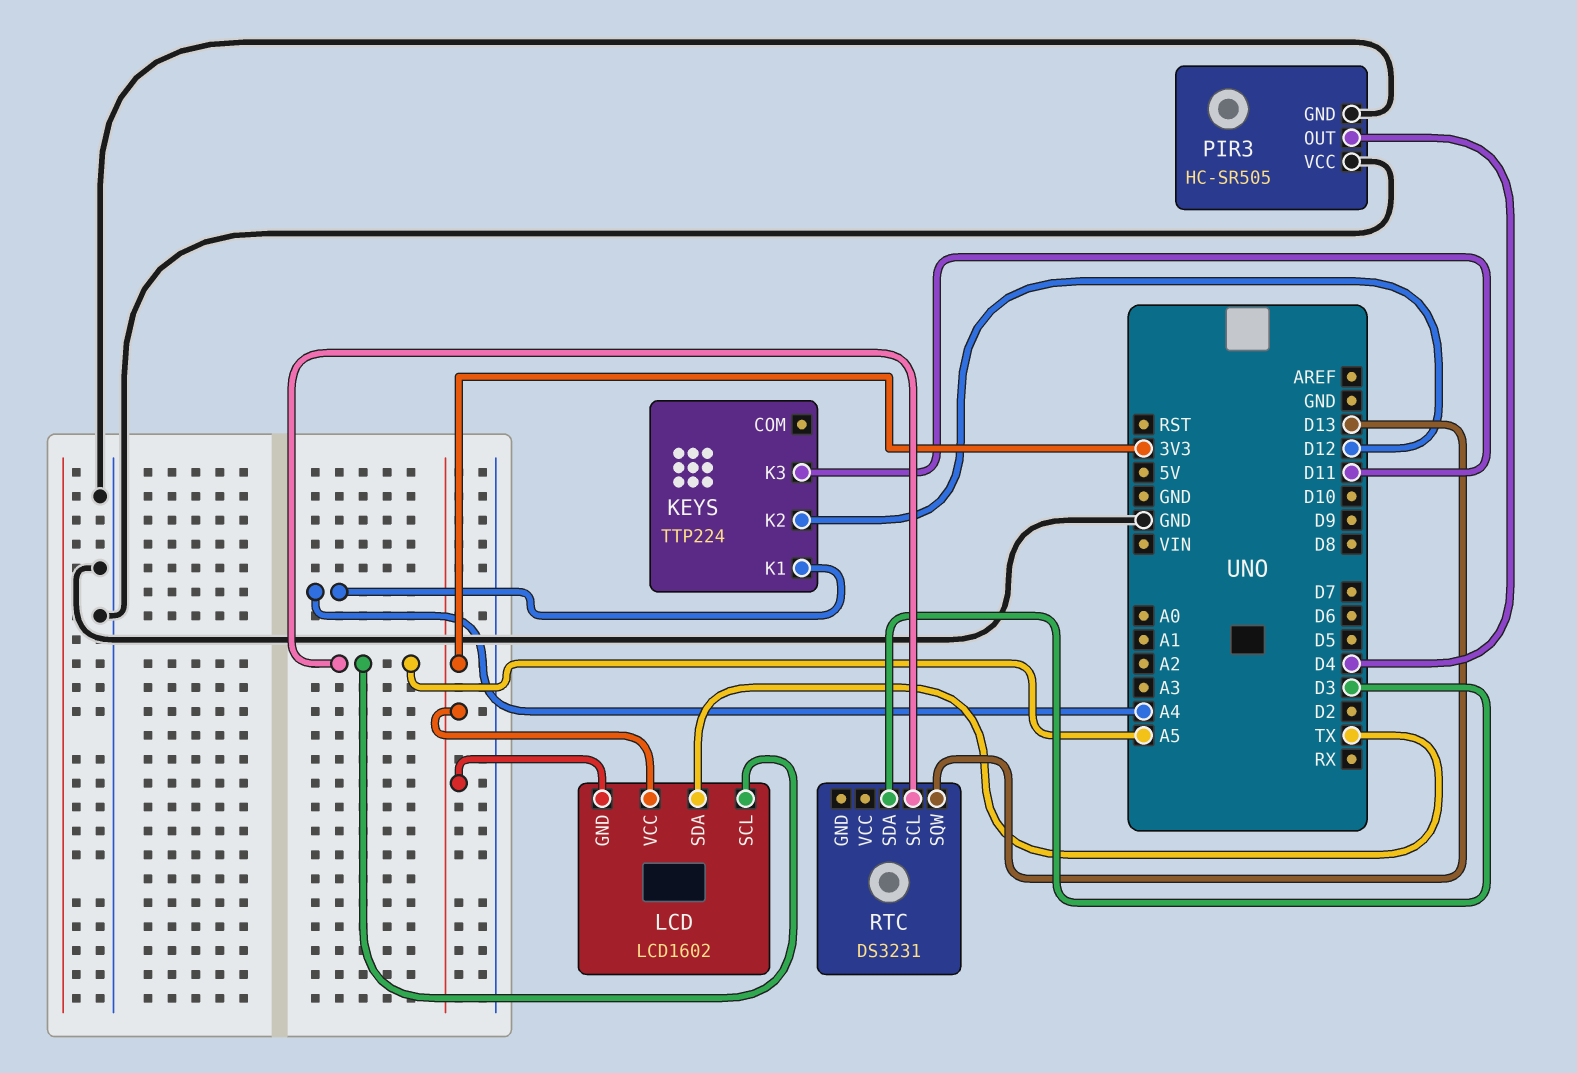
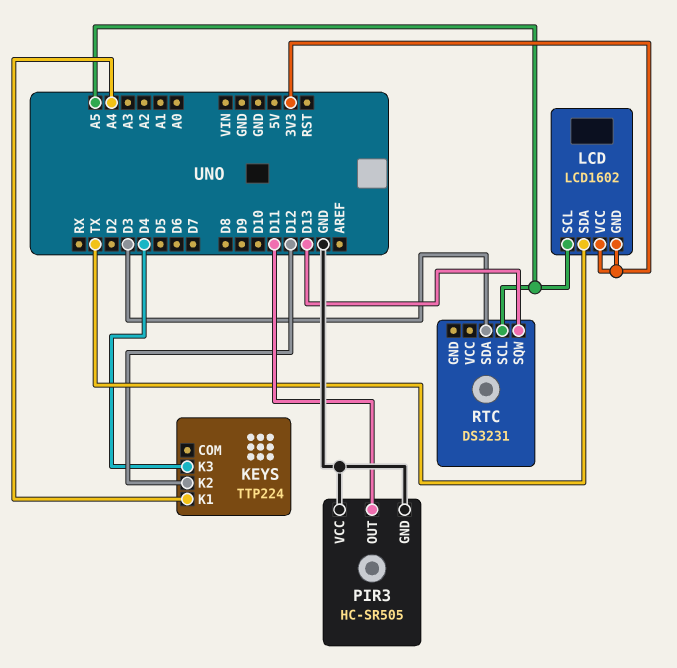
KEYS pin K3: D11 -> D4
PIR3 pin OUT: D4 -> D11

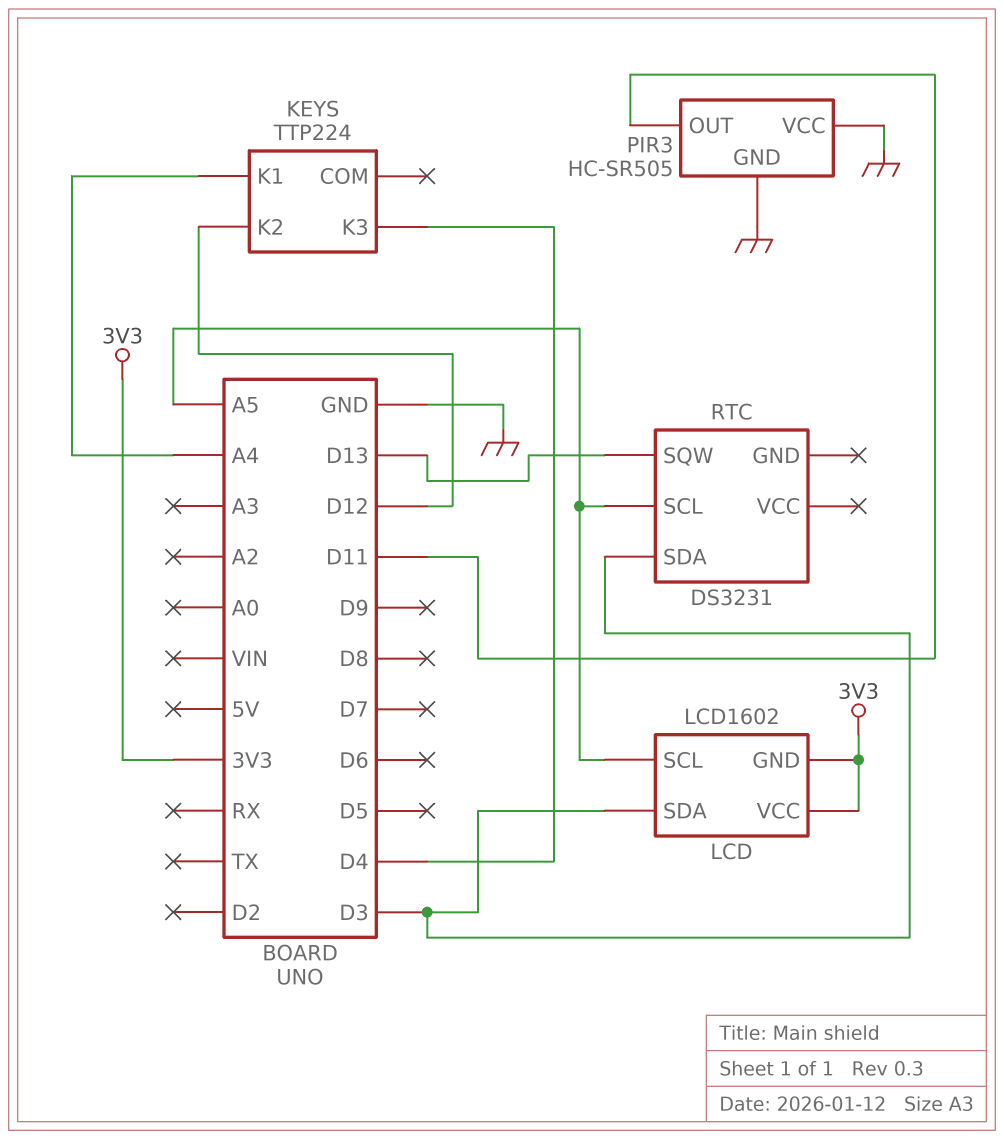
LCD pin SDA: TX -> D3

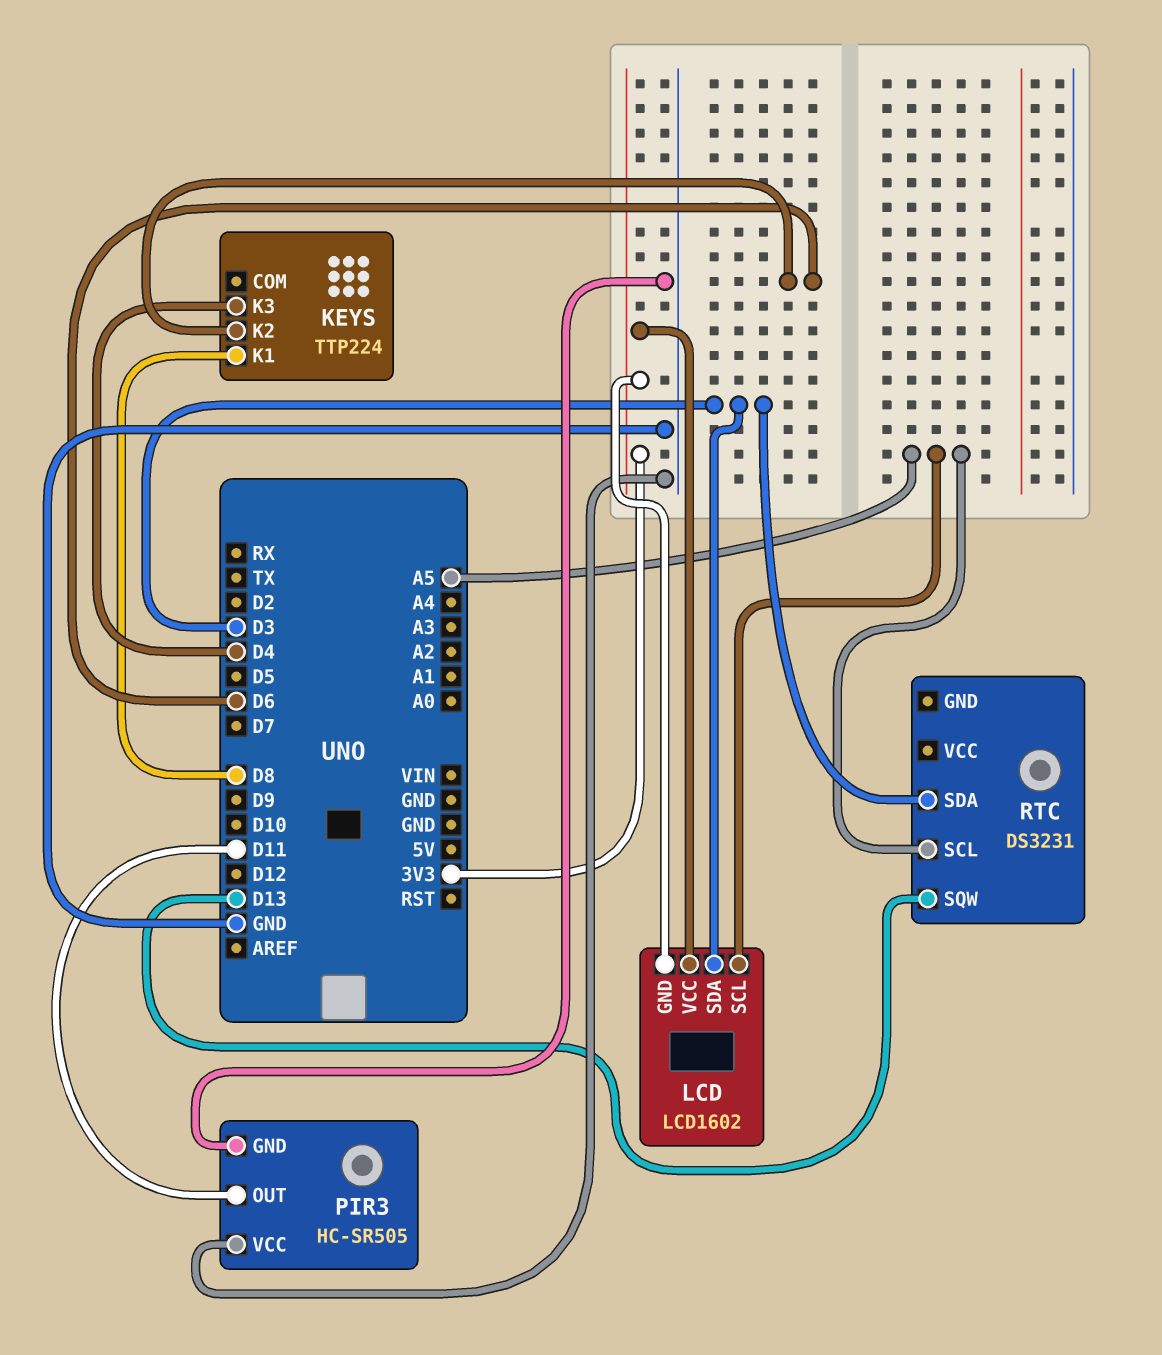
KEYS pin K1: A4 -> D8
KEYS pin K2: D12 -> D6

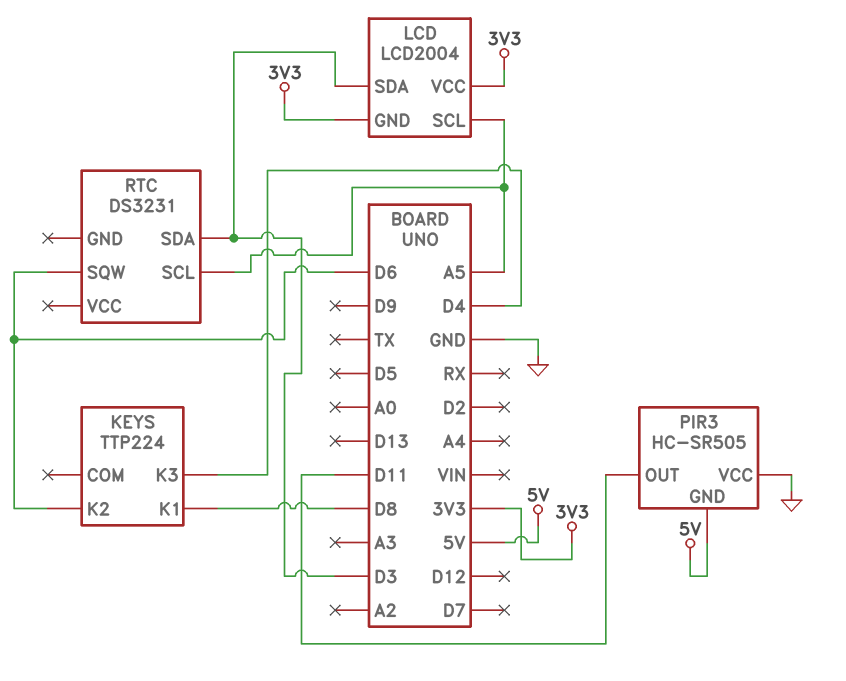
LCD: LCD1602 -> LCD2004
PIR3 pin GND: GND -> 5V
RTC pin SQW: D13 -> D6

